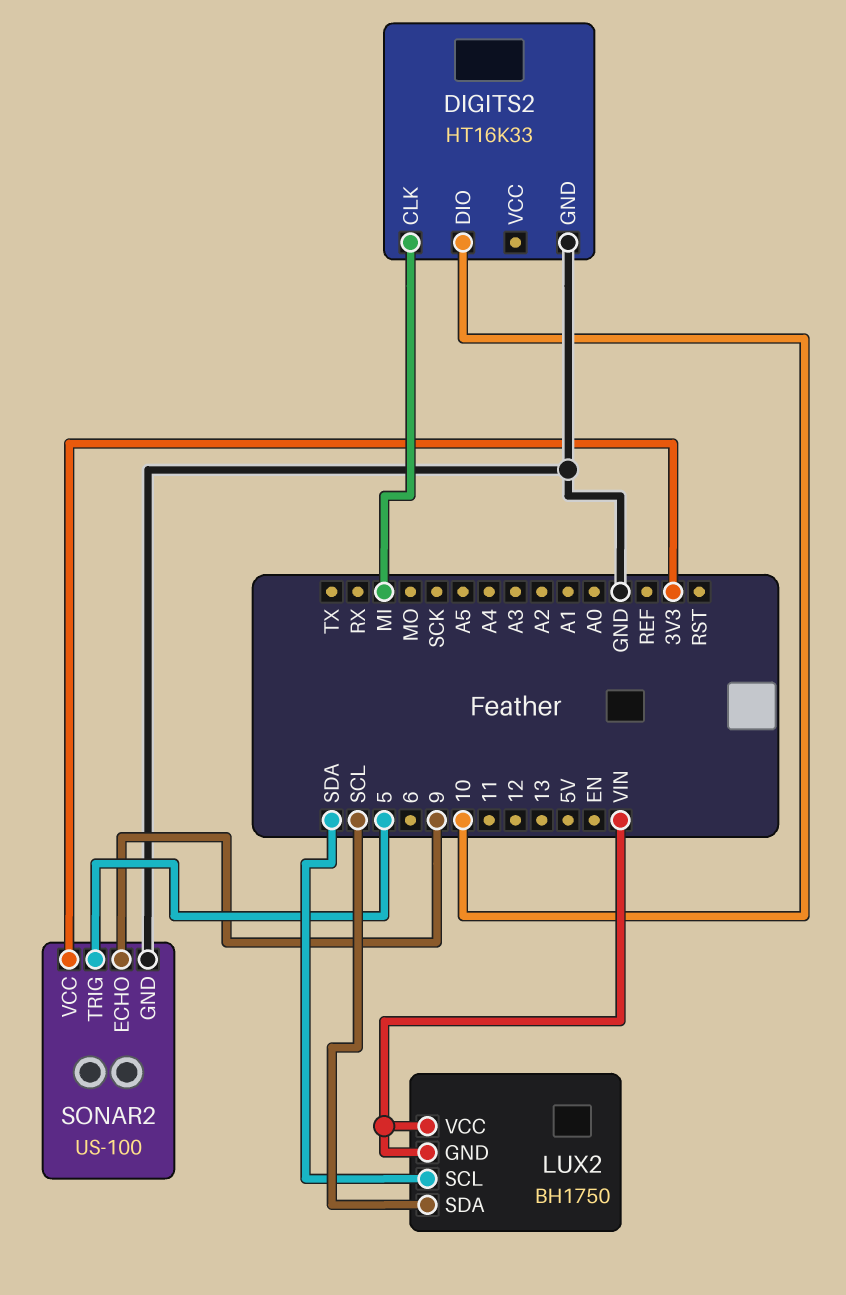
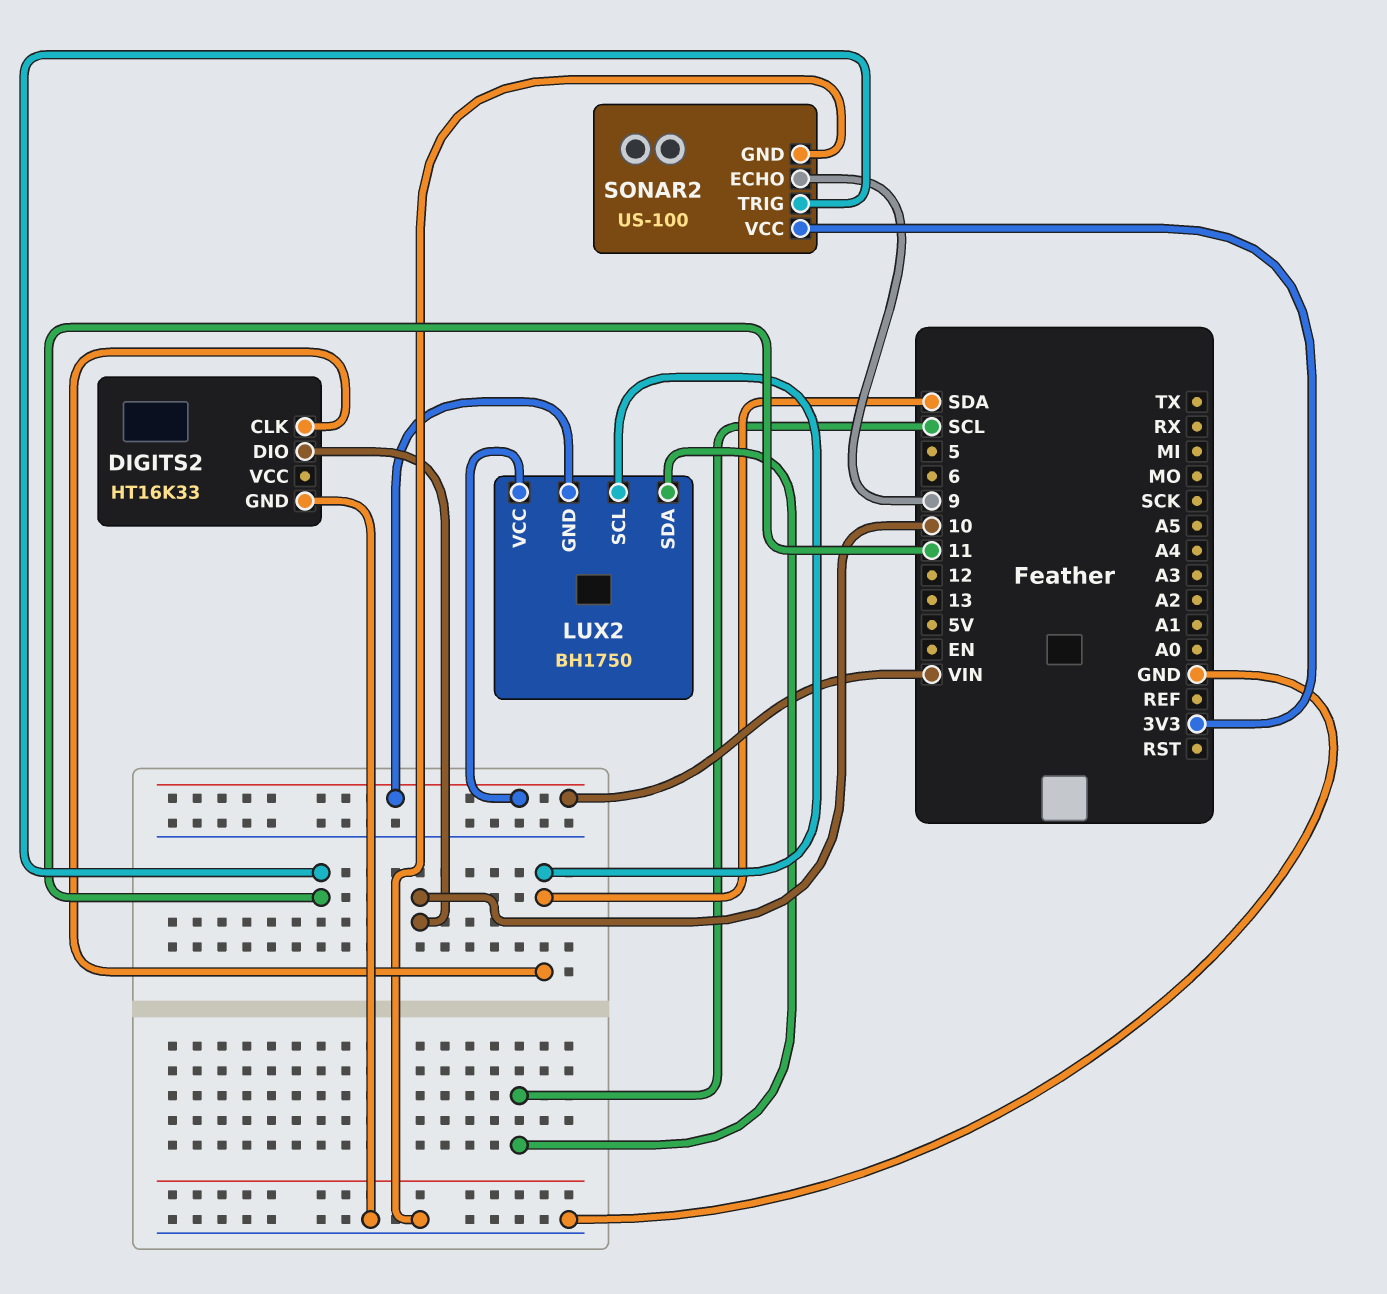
DIGITS2 pin CLK: MI -> SDA
SONAR2 pin TRIG: 5 -> 11

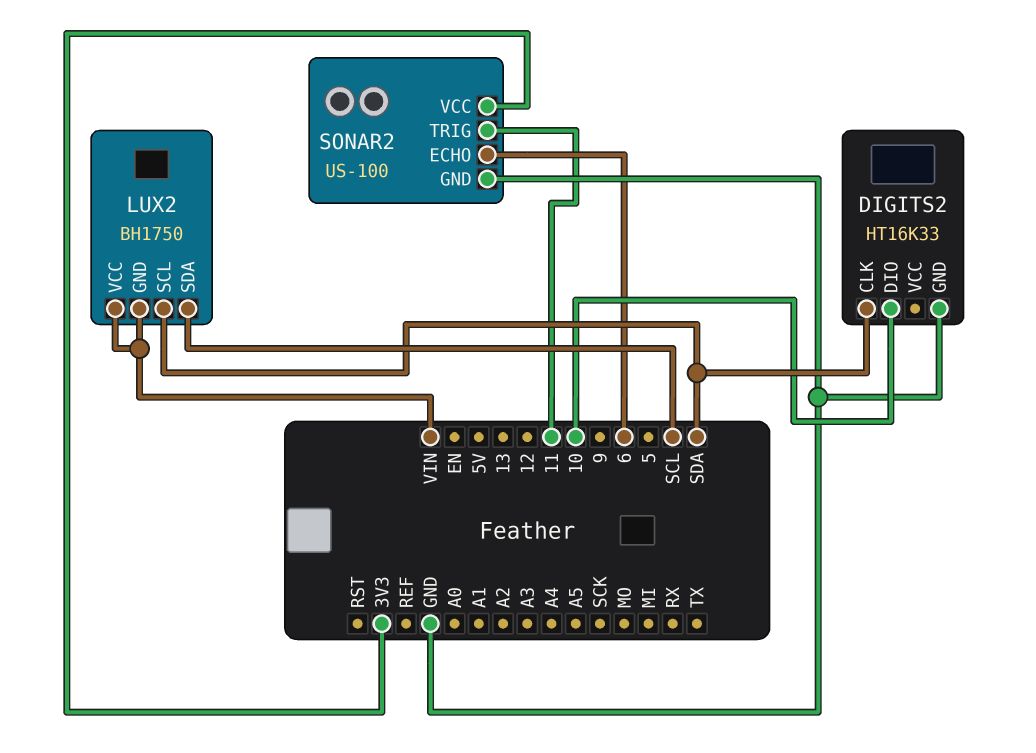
SONAR2 pin ECHO: 9 -> 6

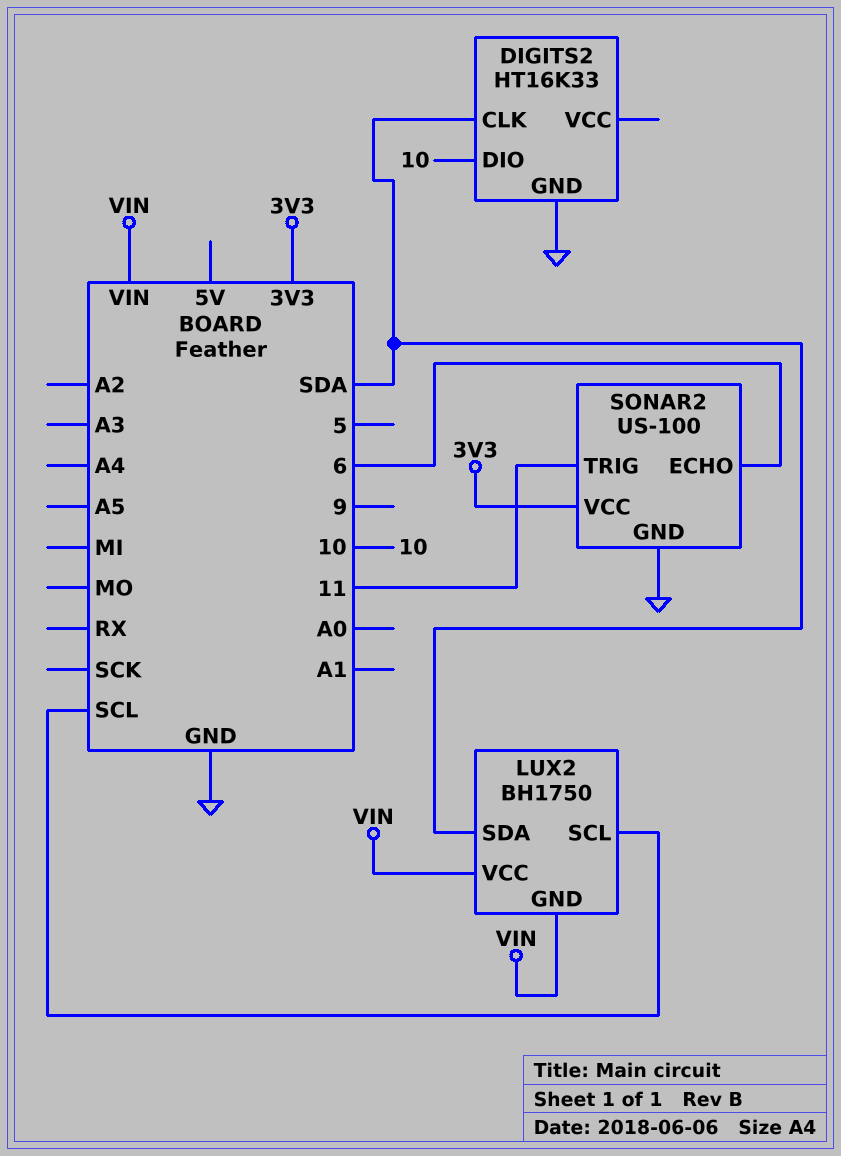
LUX2 pin SCL: SDA -> SCL
LUX2 pin SDA: SCL -> SDA

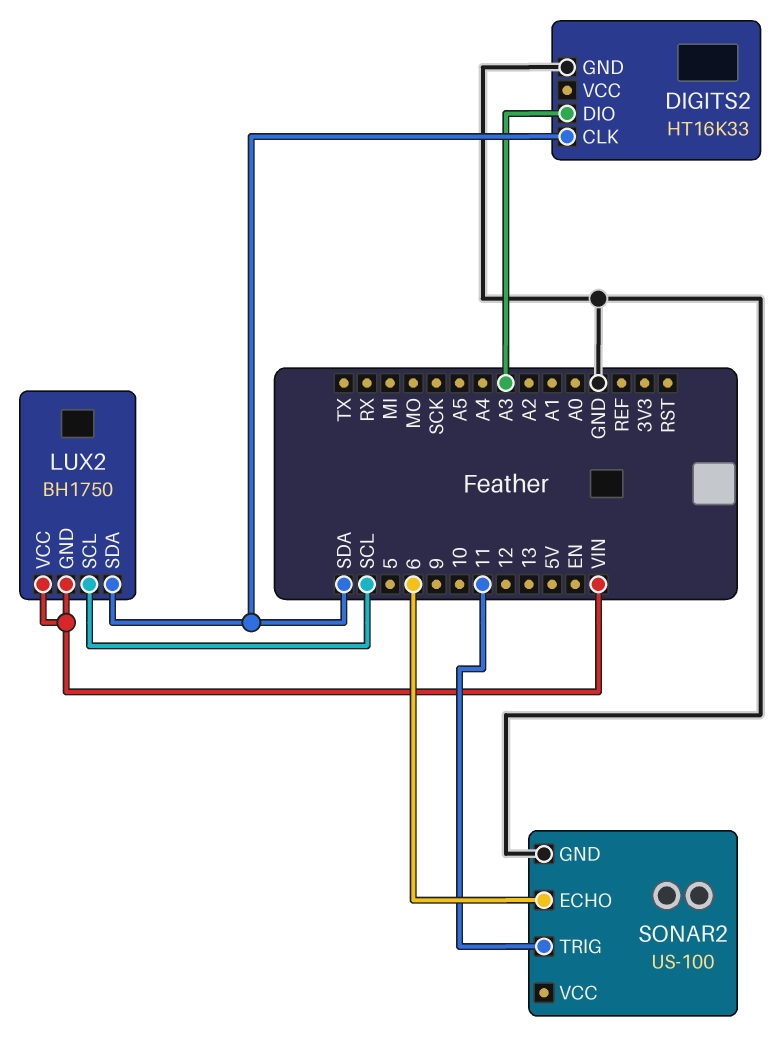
DIGITS2 pin DIO: 10 -> A3
SONAR2 pin VCC: 3V3 -> none

